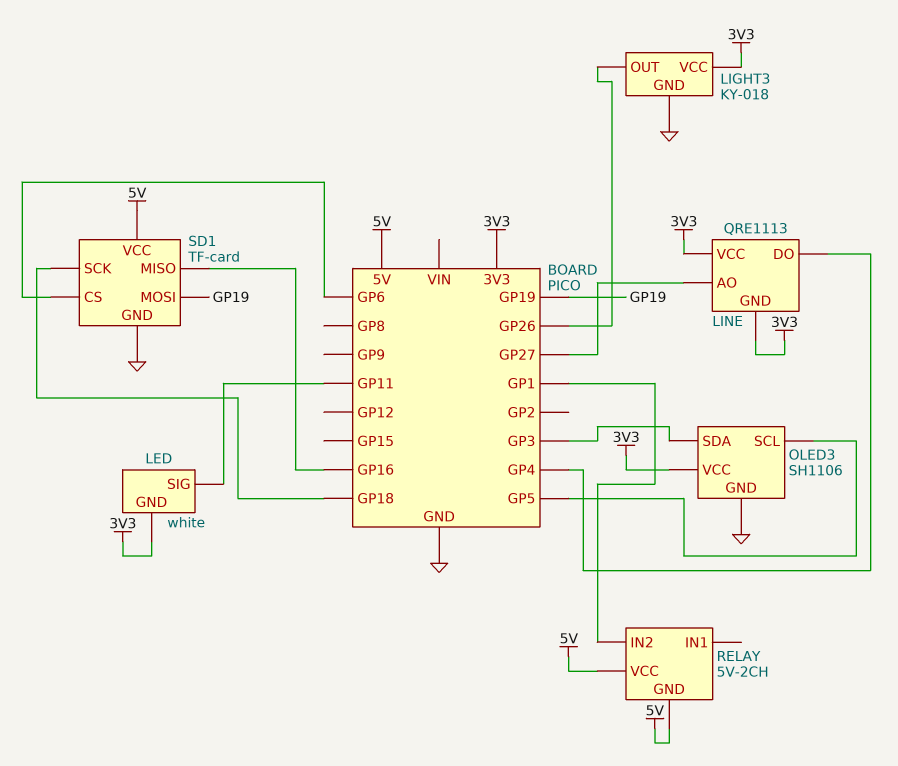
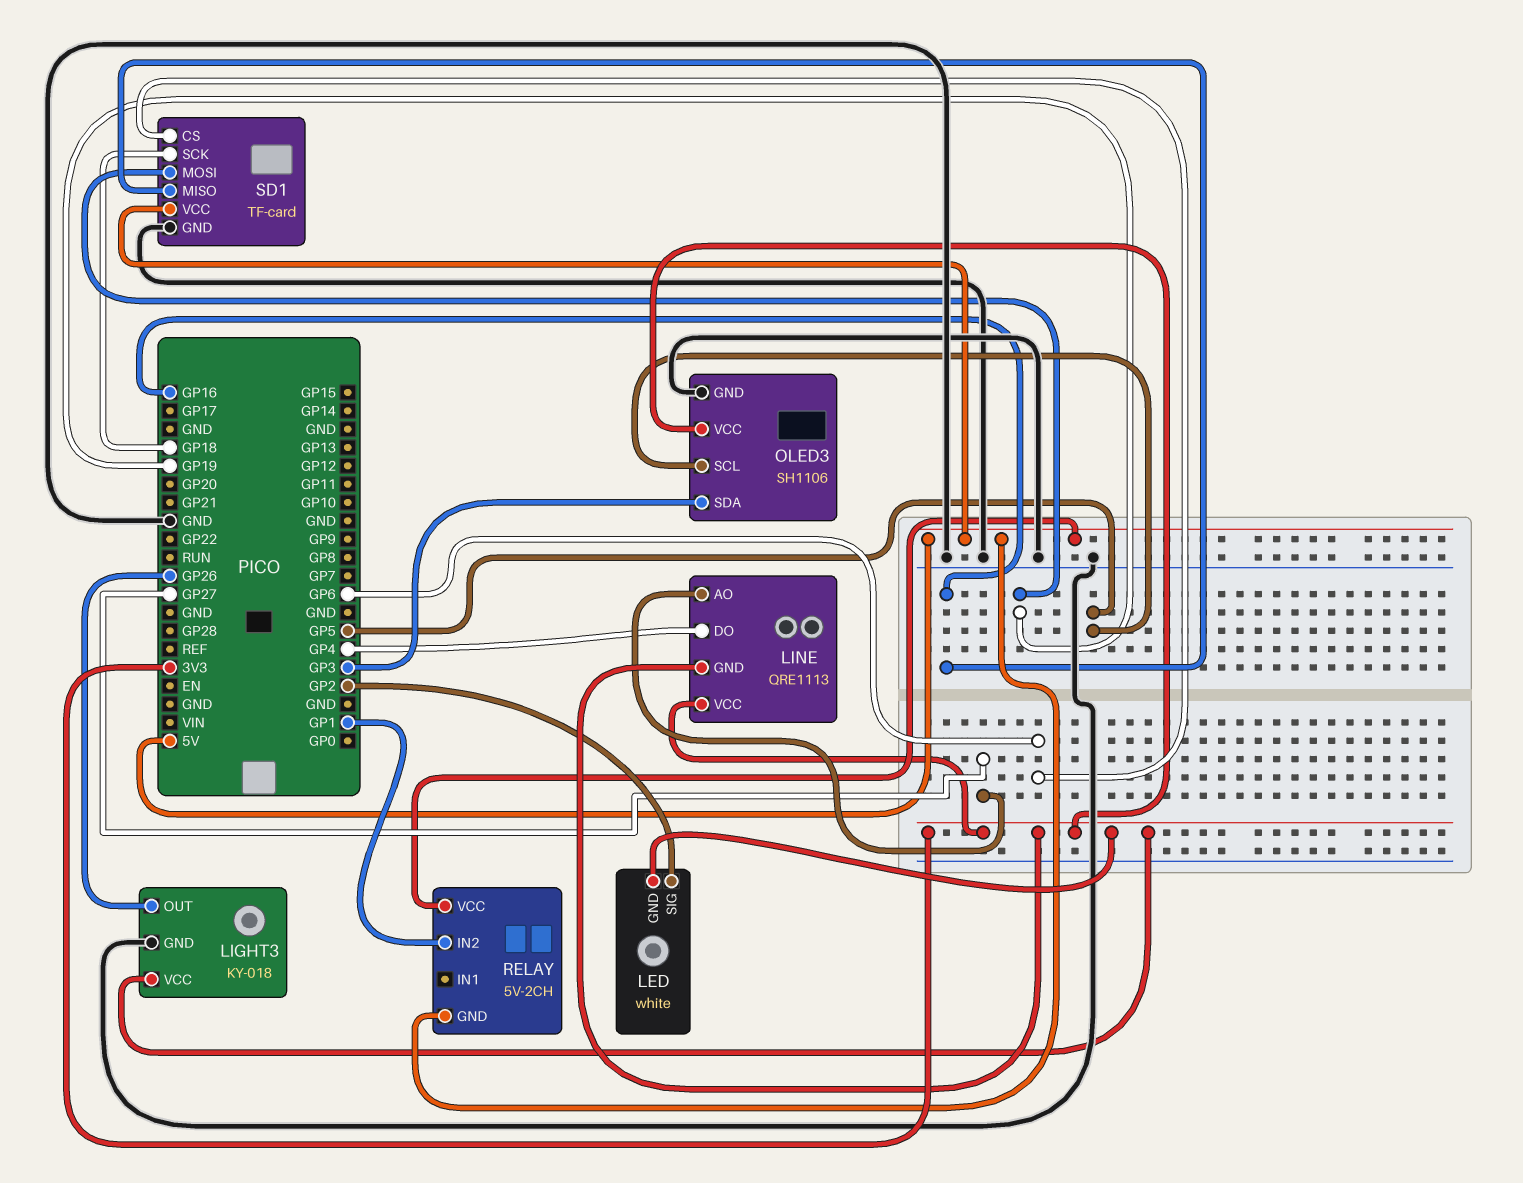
LED pin SIG: GP11 -> GP2

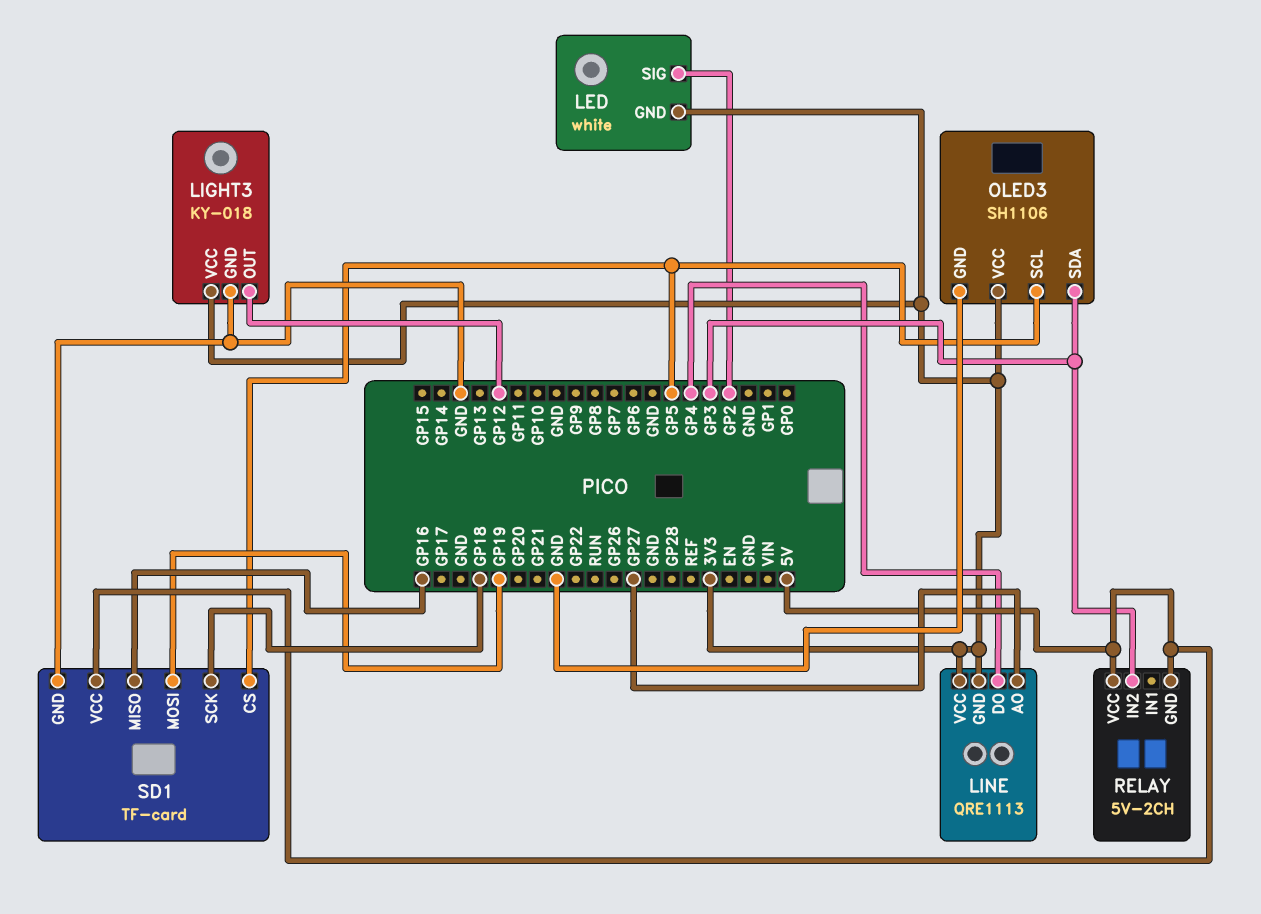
LIGHT3 pin OUT: GP26 -> GP12
RELAY pin IN2: GP1 -> GP3
SD1 pin CS: GP6 -> GP5

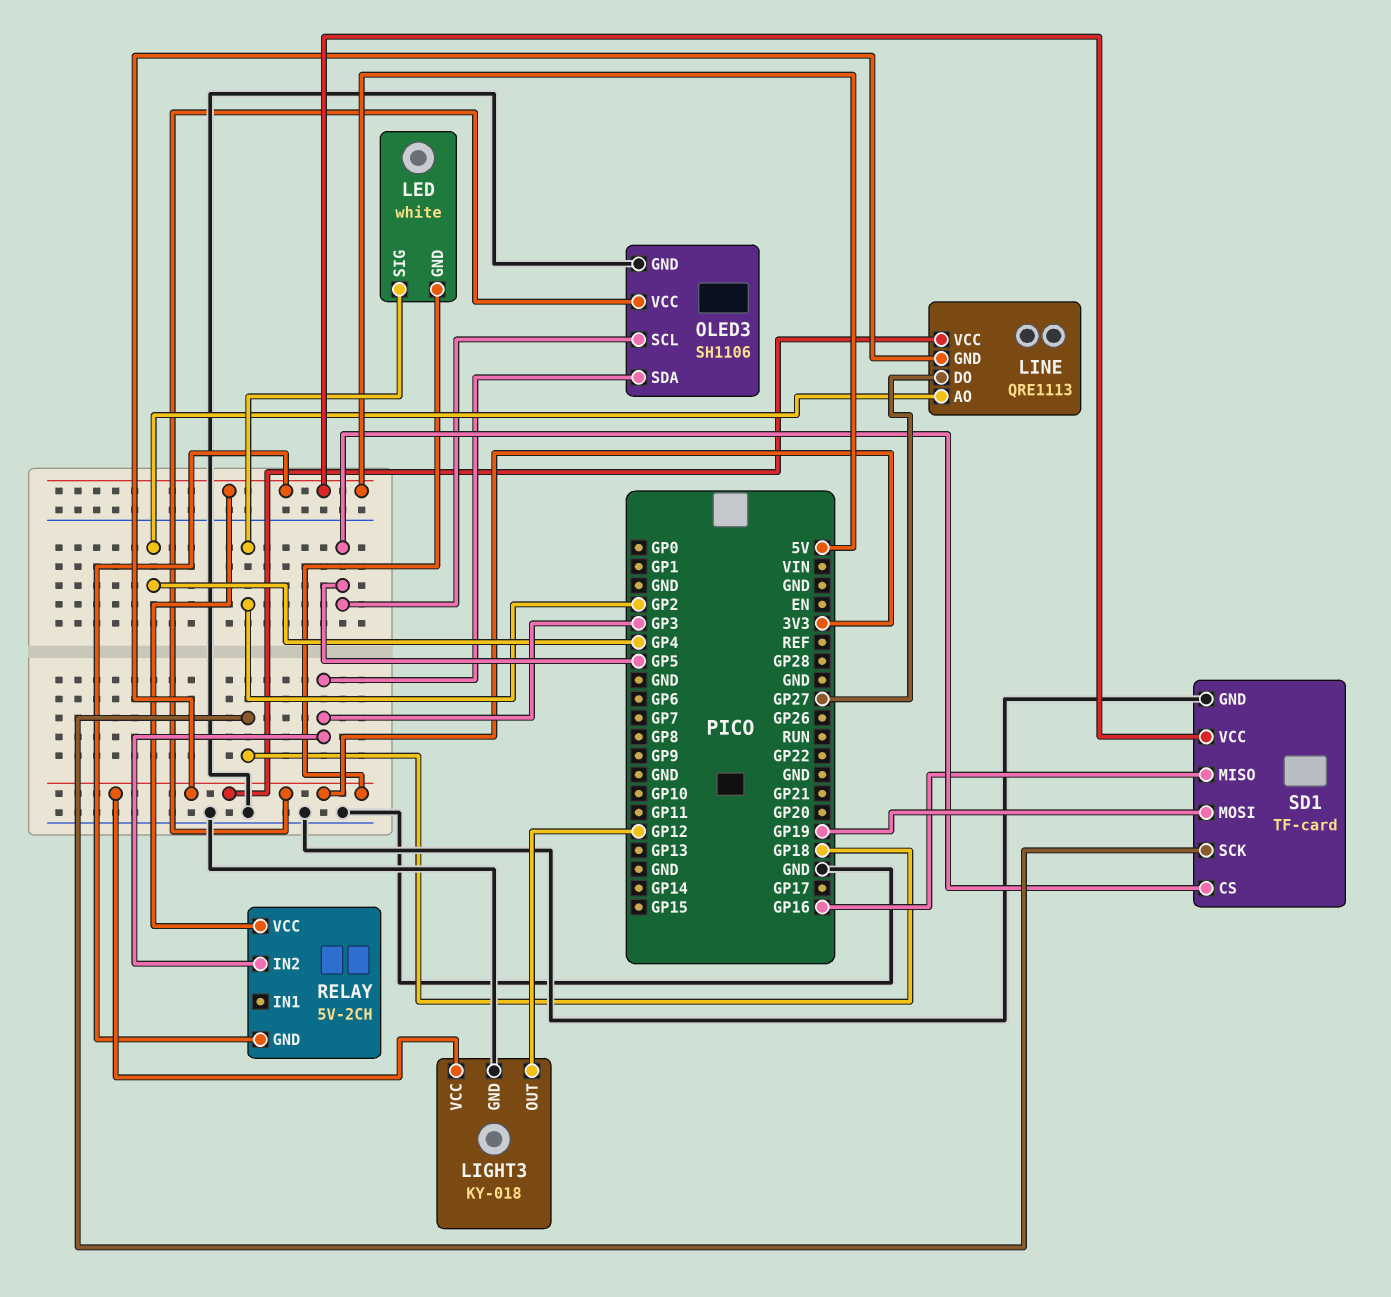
LINE pin AO: GP27 -> GP4
LINE pin DO: GP4 -> GP27

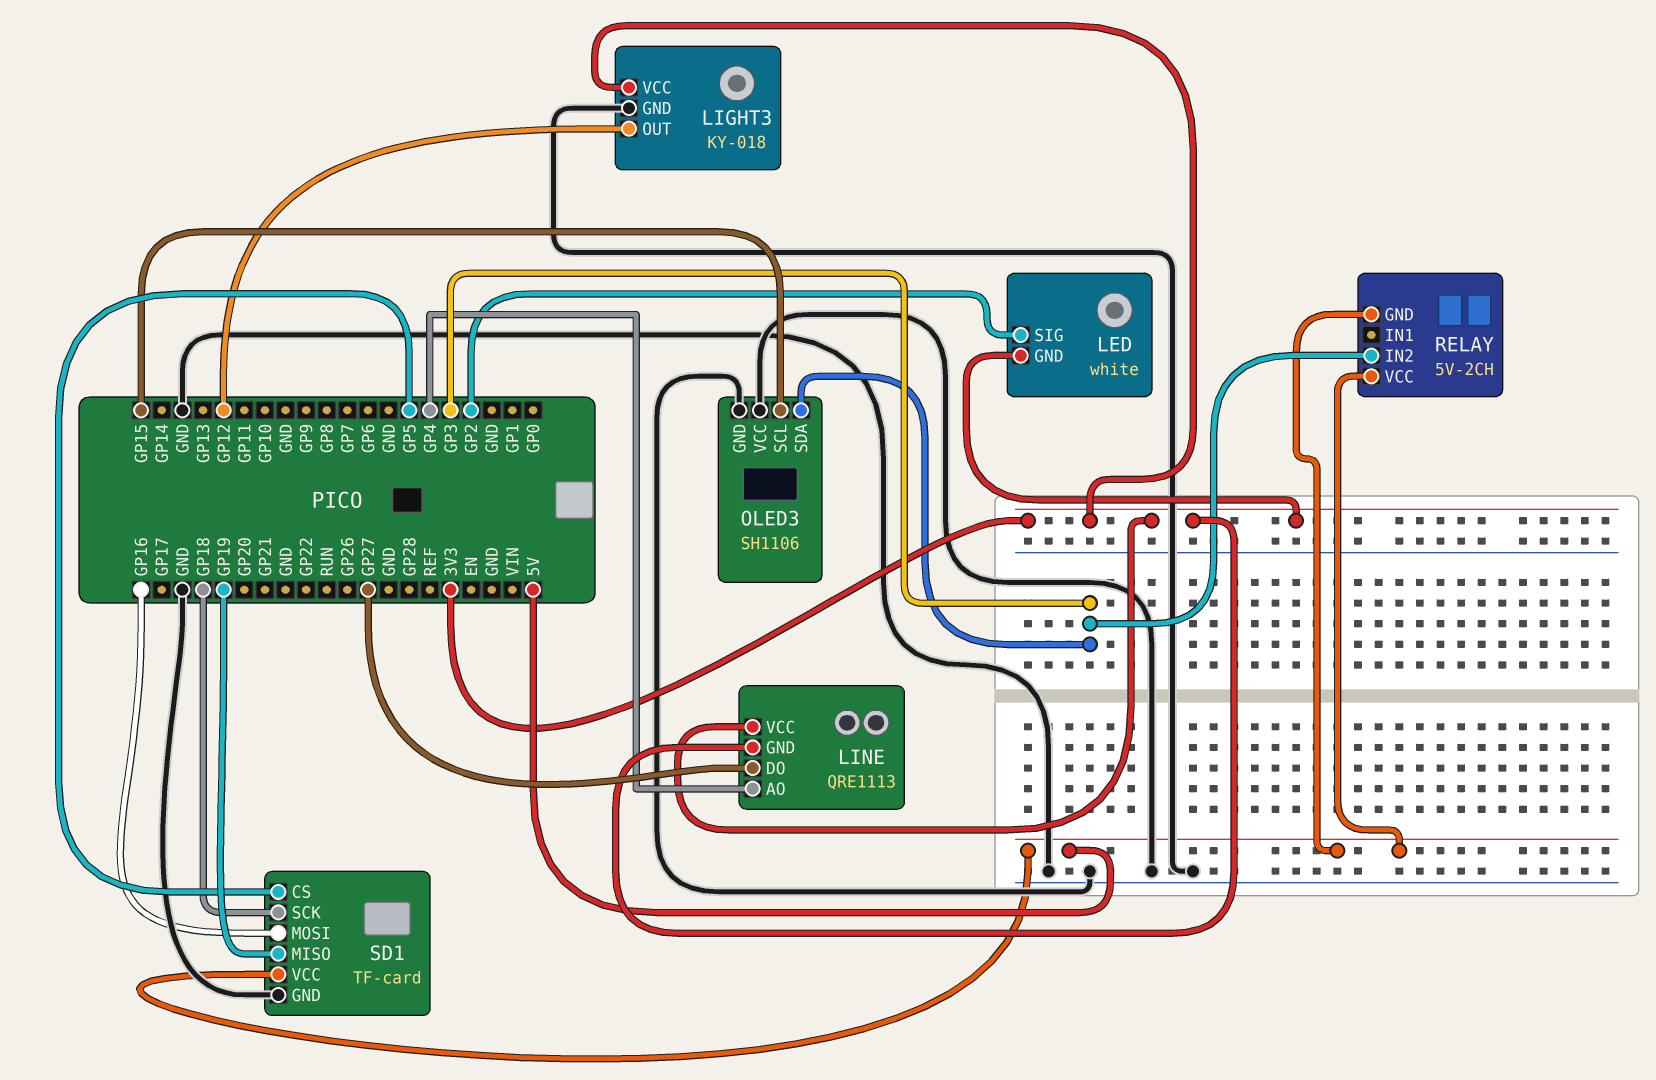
OLED3 pin SCL: GP5 -> GP15
OLED3 pin VCC: 3V3 -> GND
SD1 pin MISO: GP16 -> GP19
SD1 pin MOSI: GP19 -> GP16

